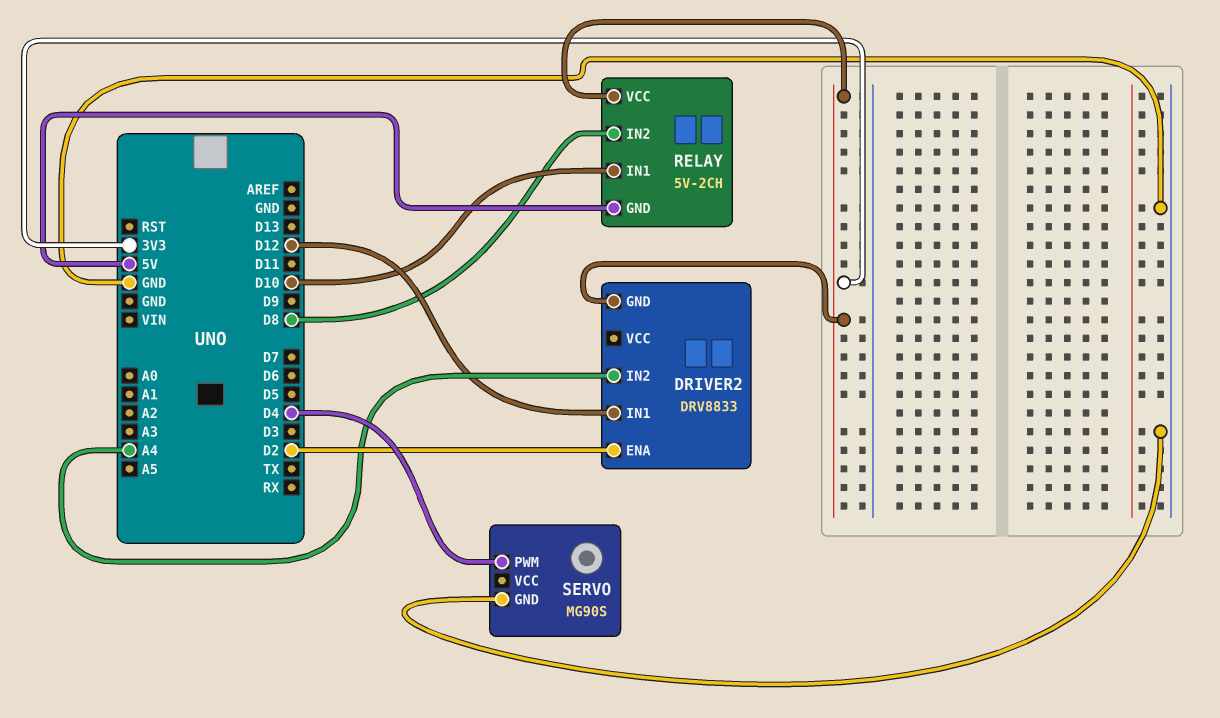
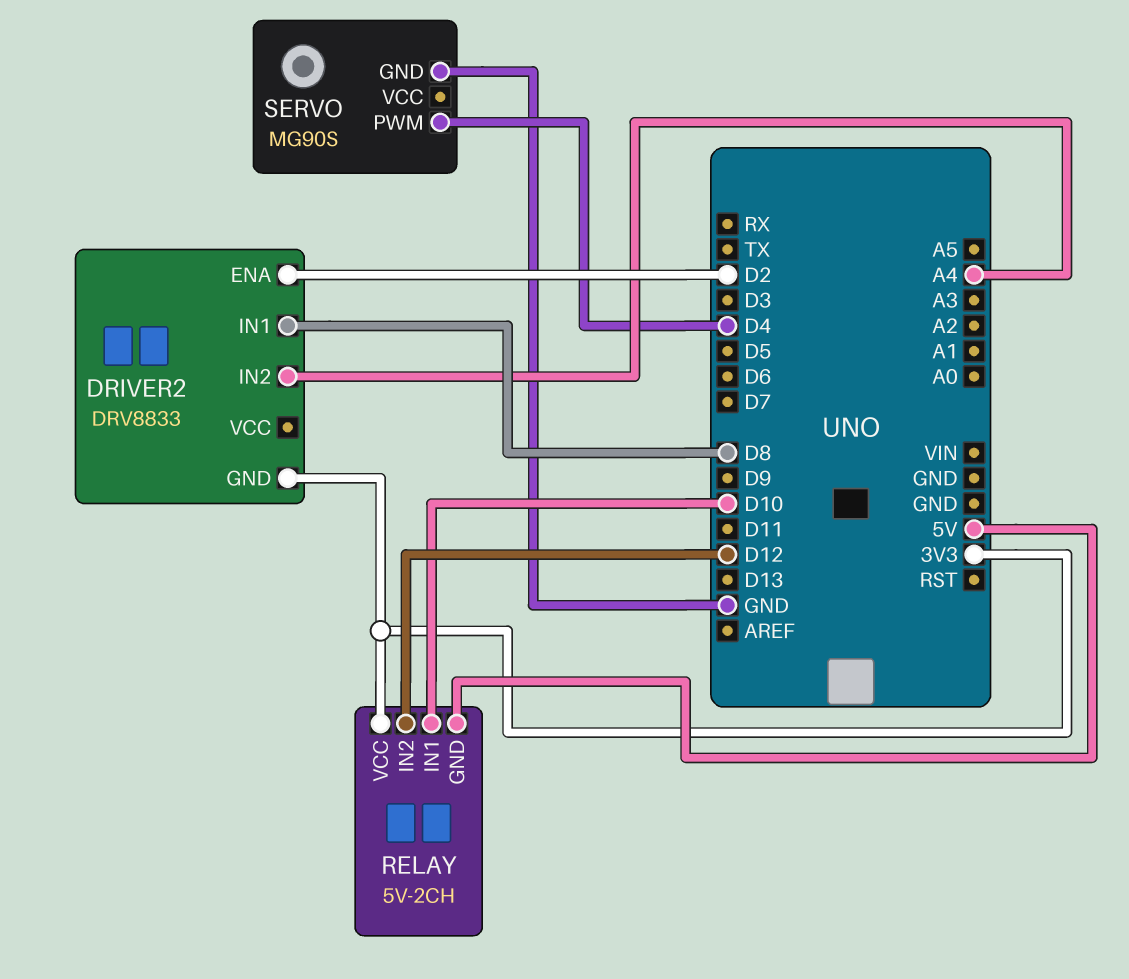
DRIVER2 pin IN1: D12 -> D8
RELAY pin IN2: D8 -> D12

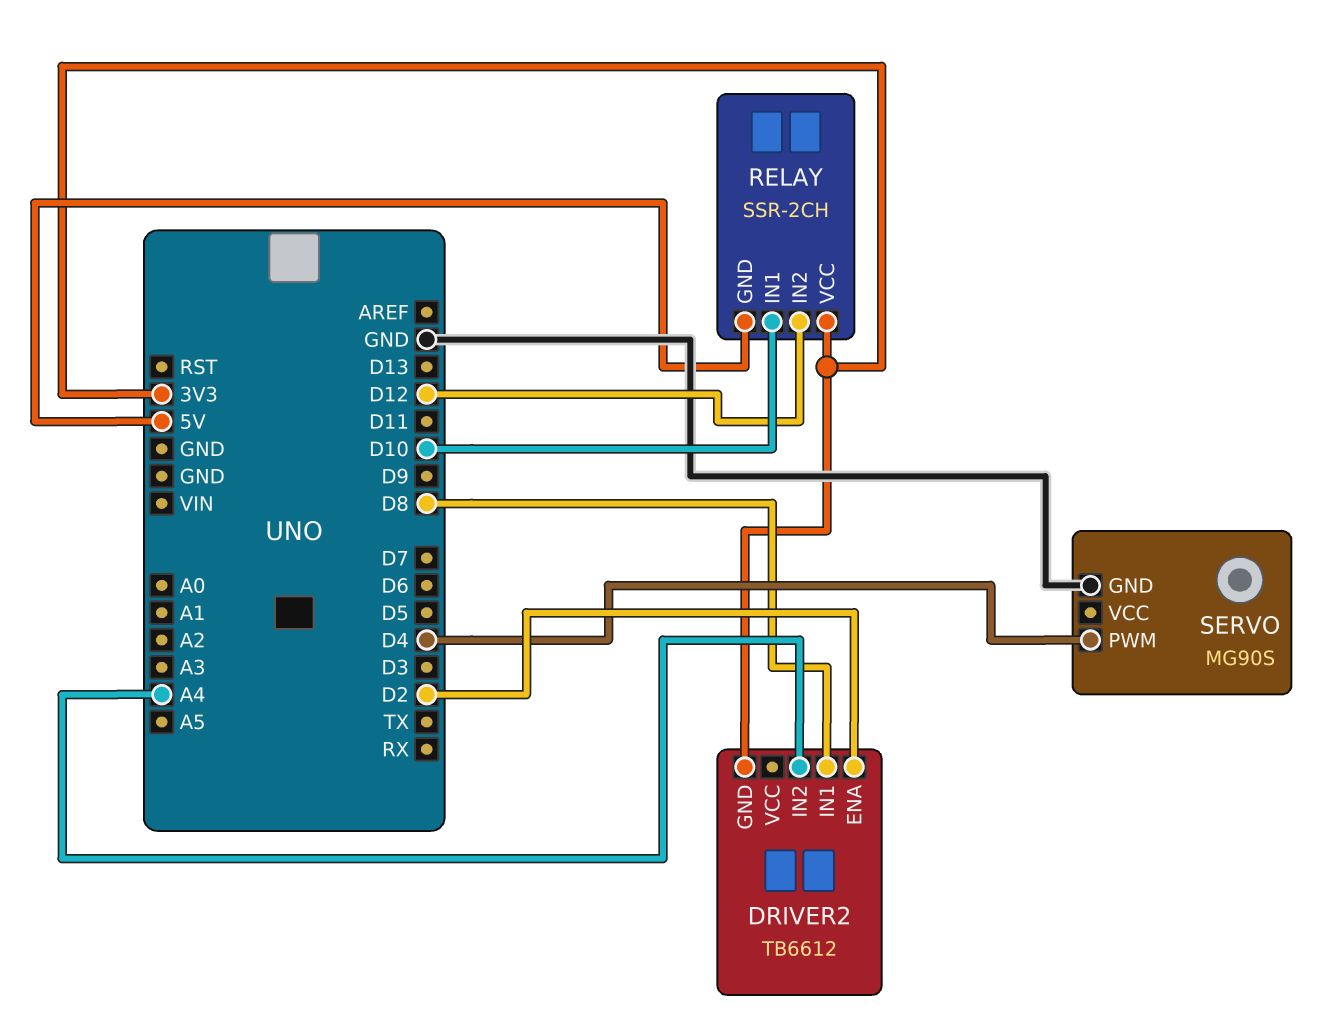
DRIVER2: DRV8833 -> TB6612
RELAY: 5V-2CH -> SSR-2CH

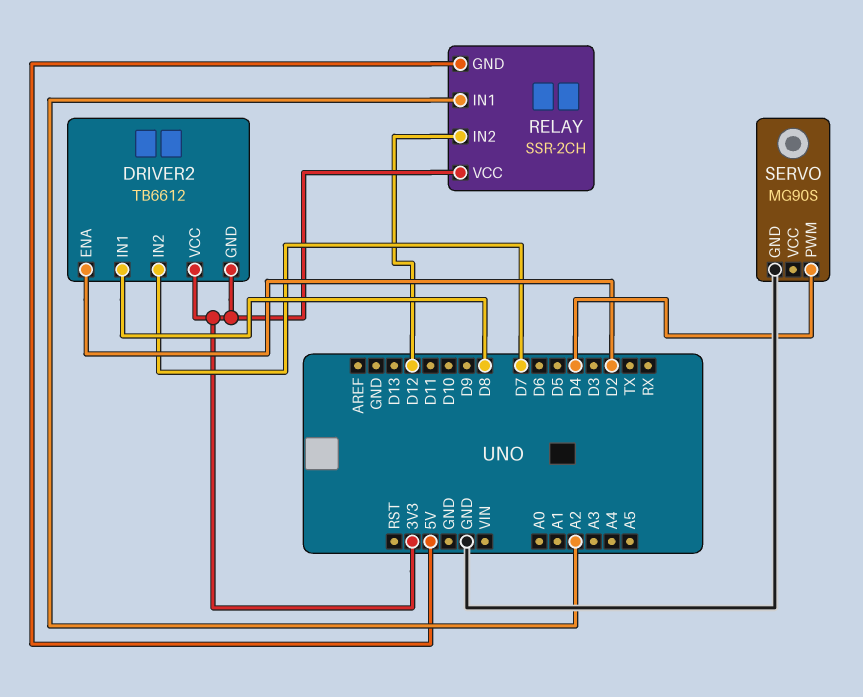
DRIVER2 pin IN2: A4 -> D7
DRIVER2 pin VCC: none -> 3V3
RELAY pin IN1: D10 -> A2

